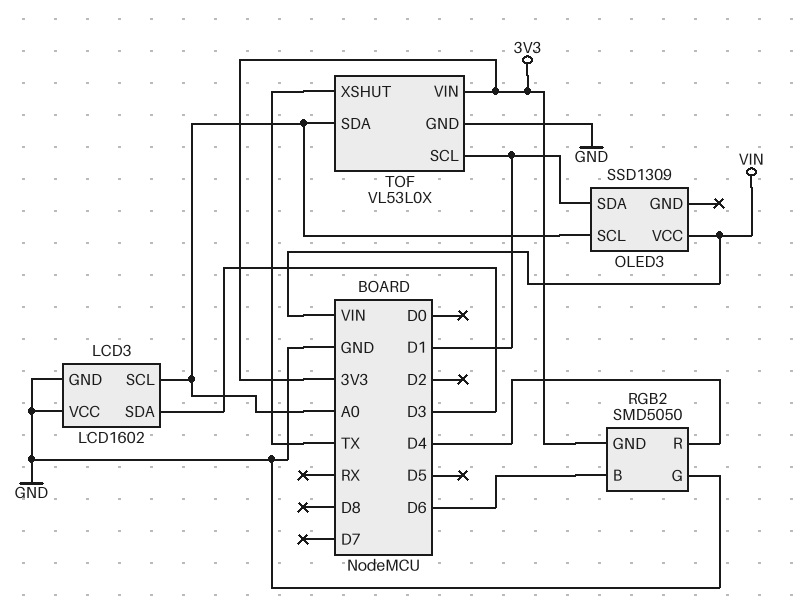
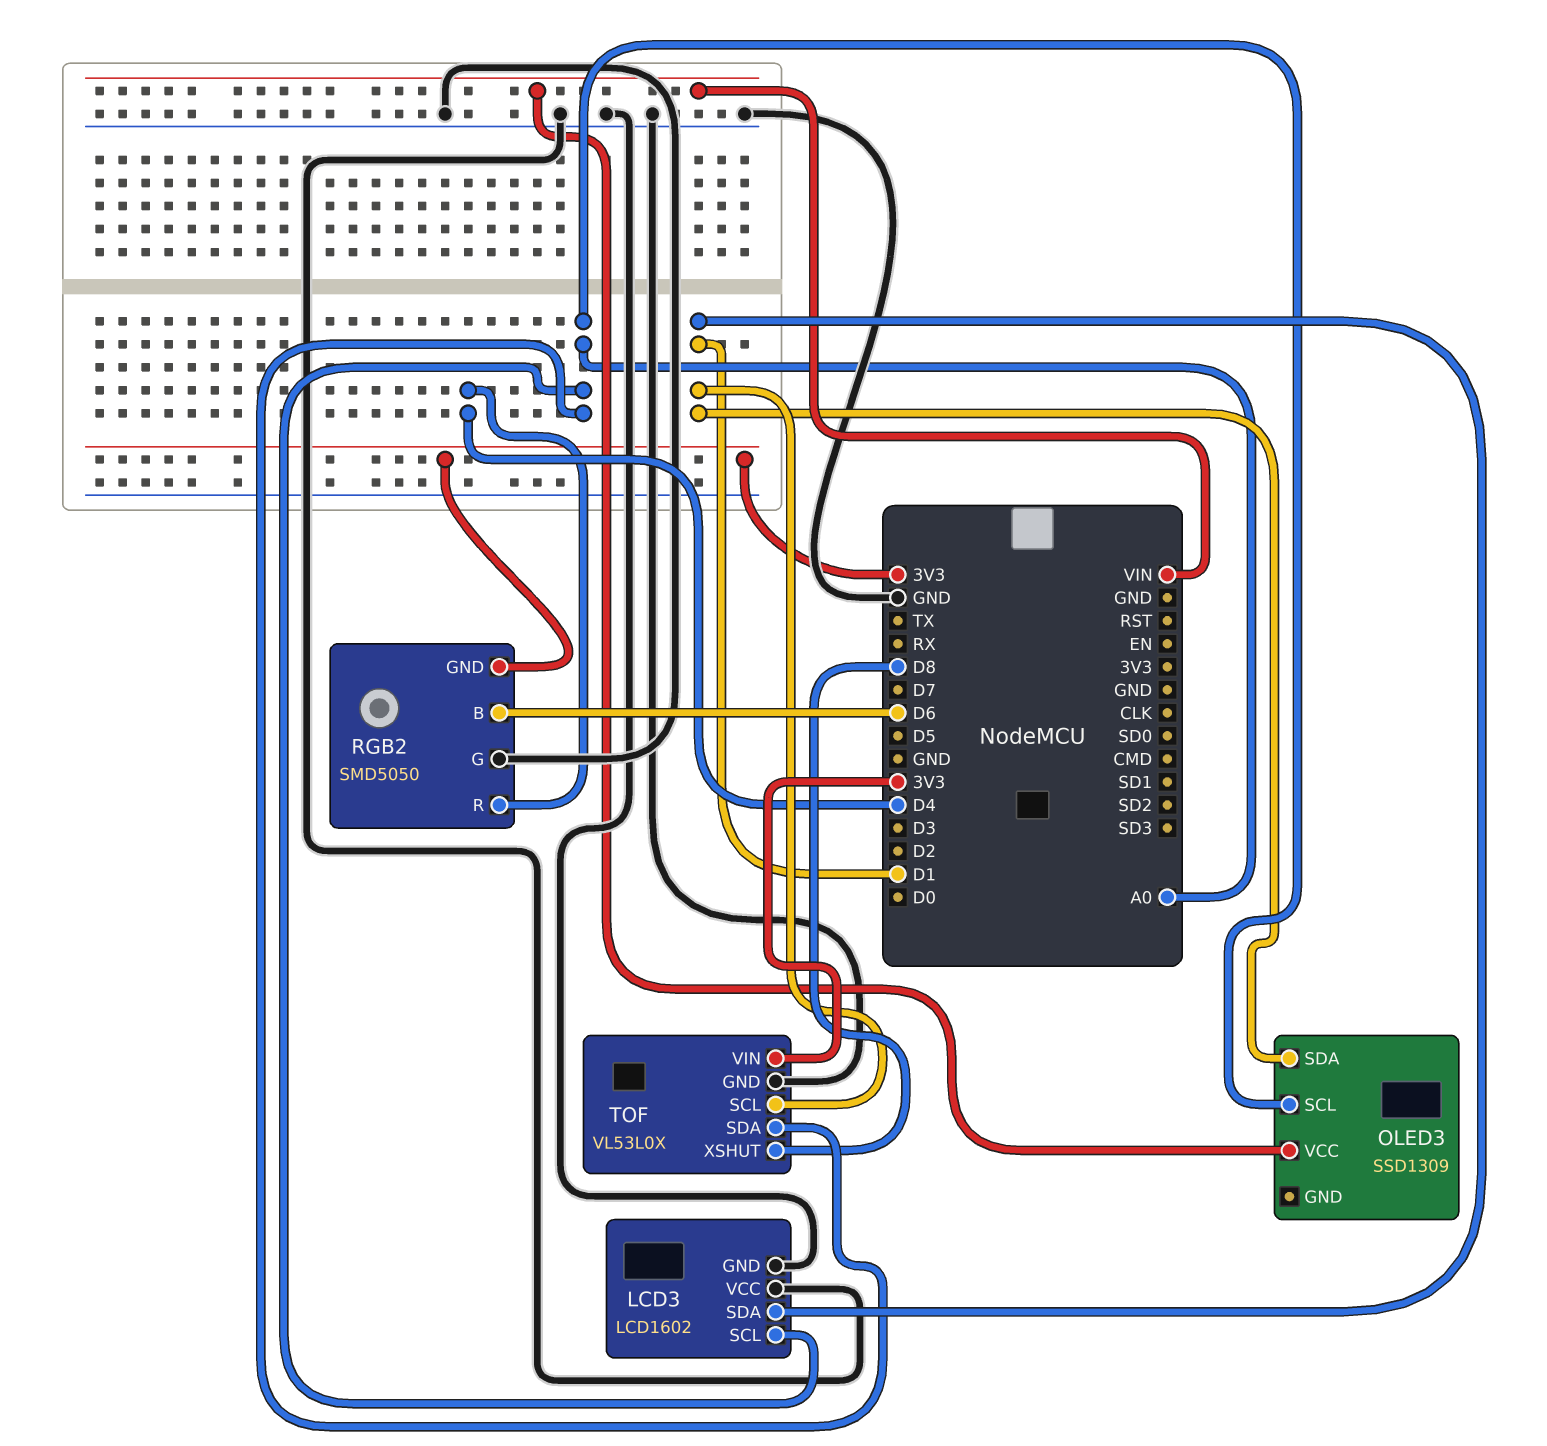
LCD3 pin SDA: D3 -> D1
TOF pin XSHUT: TX -> D8

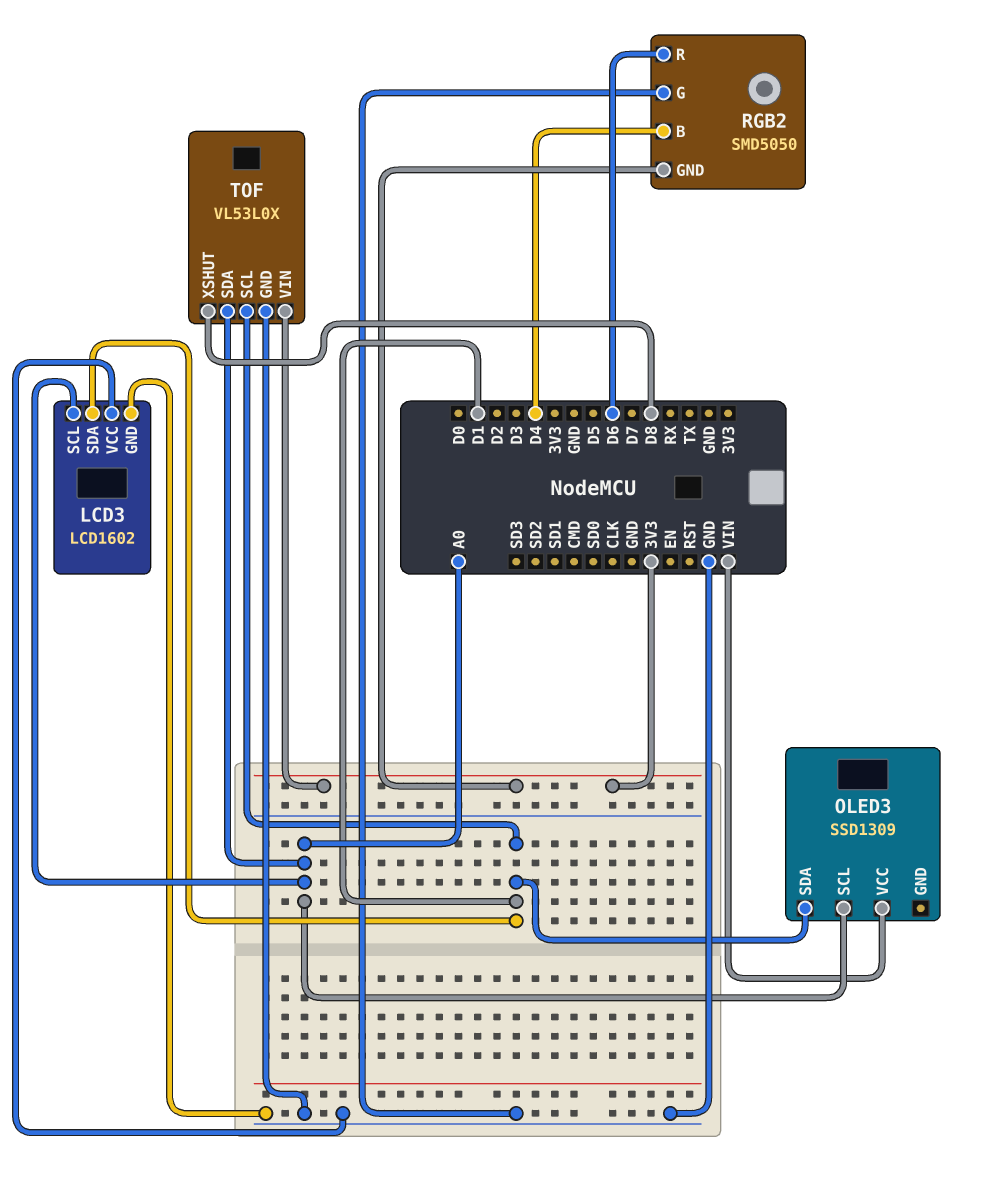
RGB2 pin B: D6 -> D4
RGB2 pin R: D4 -> D6

